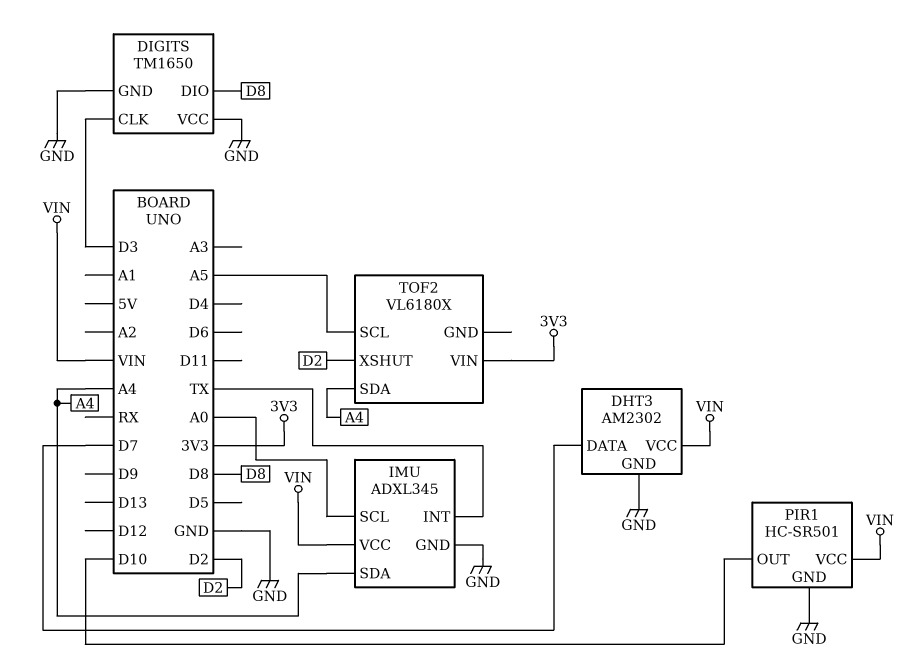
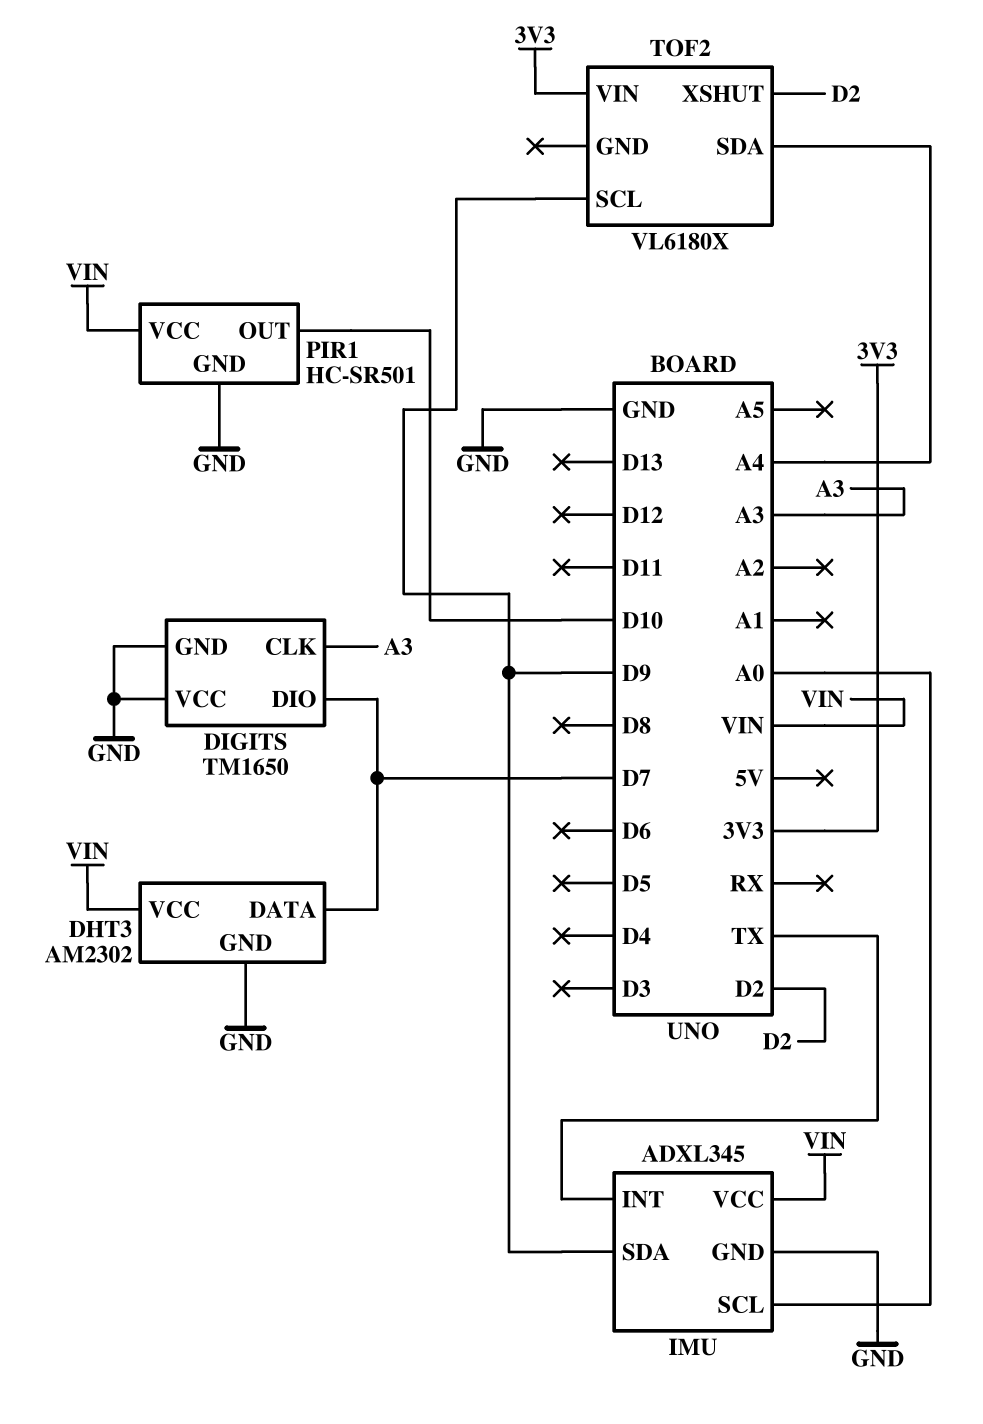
DIGITS pin CLK: D3 -> A3
DIGITS pin DIO: D8 -> D7
IMU pin SDA: A4 -> D9
TOF2 pin SCL: A5 -> D9

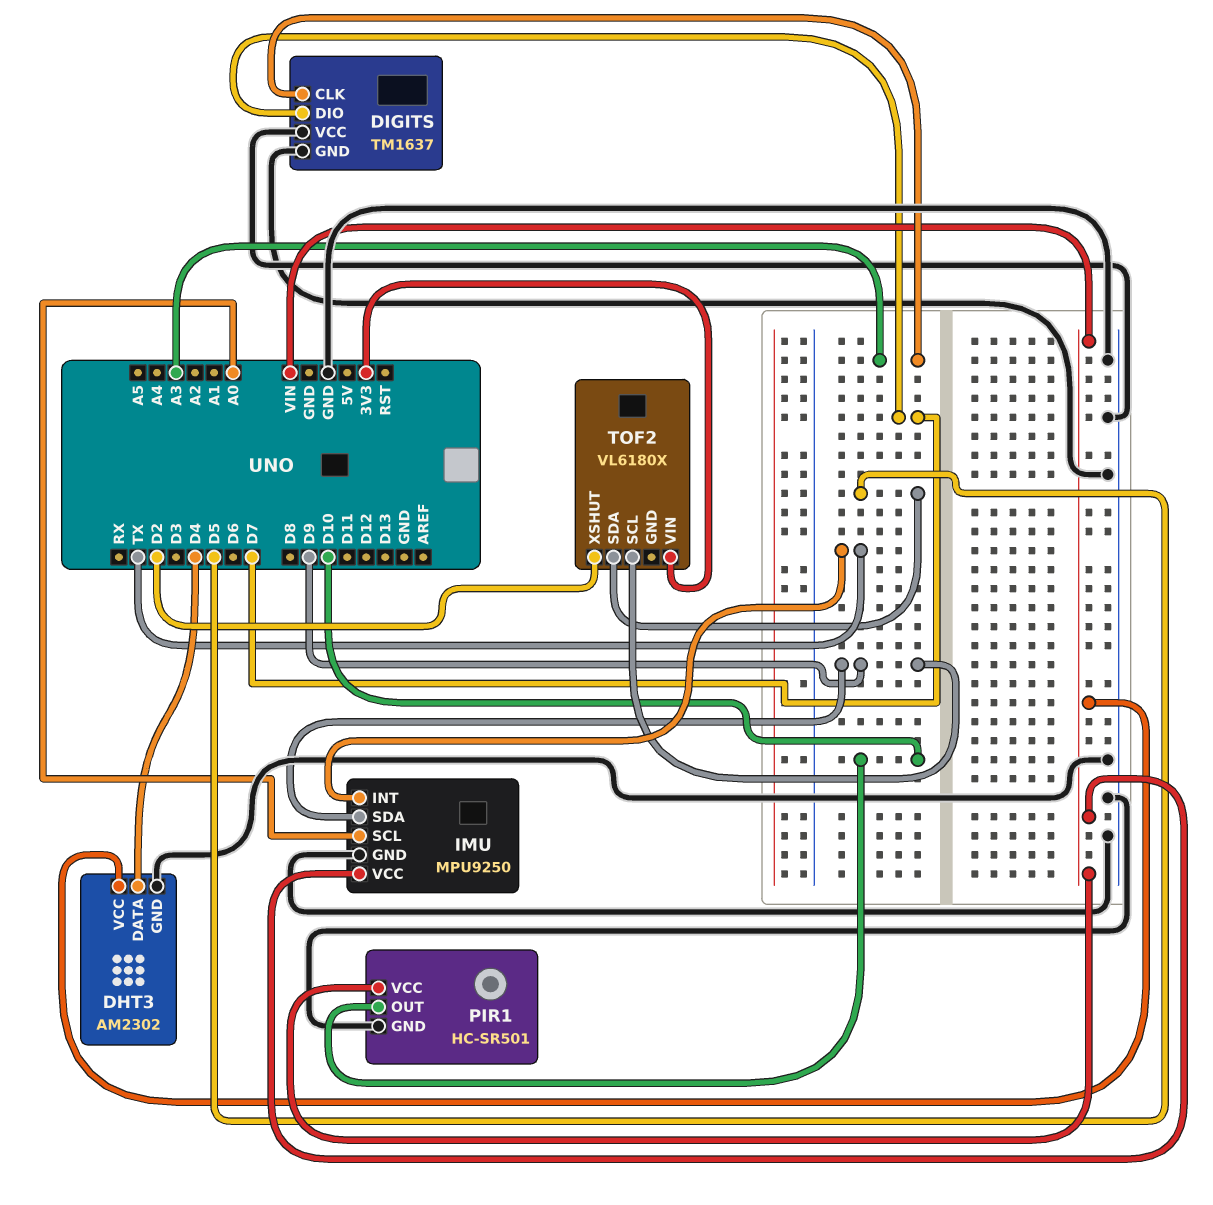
DHT3 pin DATA: D7 -> D4
DIGITS: TM1650 -> TM1637
IMU: ADXL345 -> MPU9250
TOF2 pin SDA: A4 -> D5

